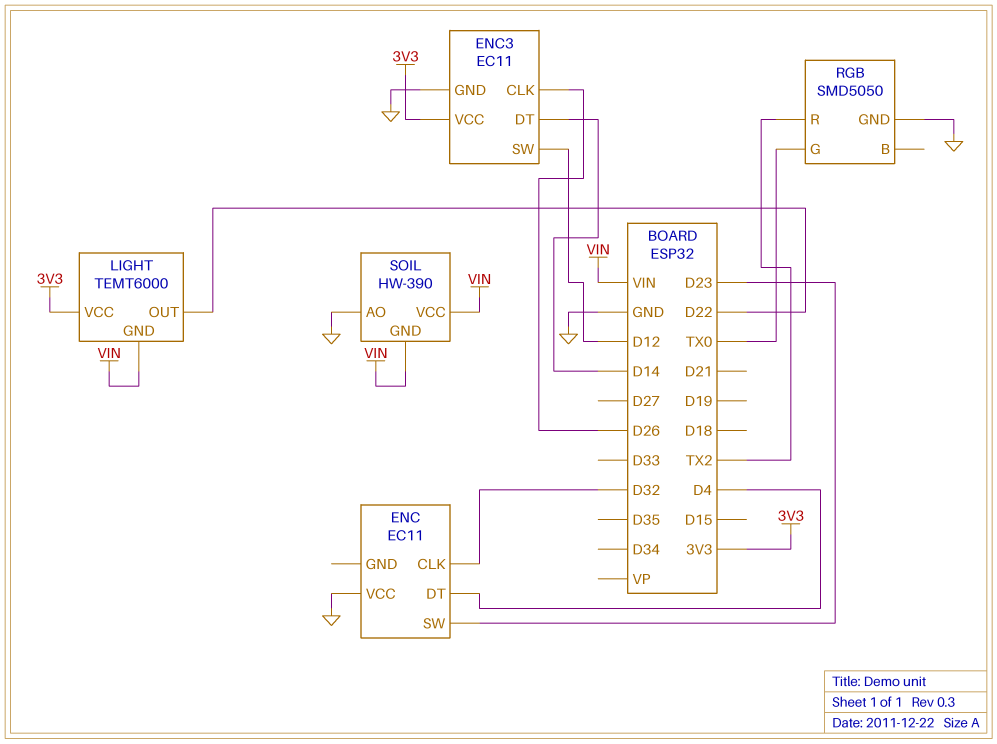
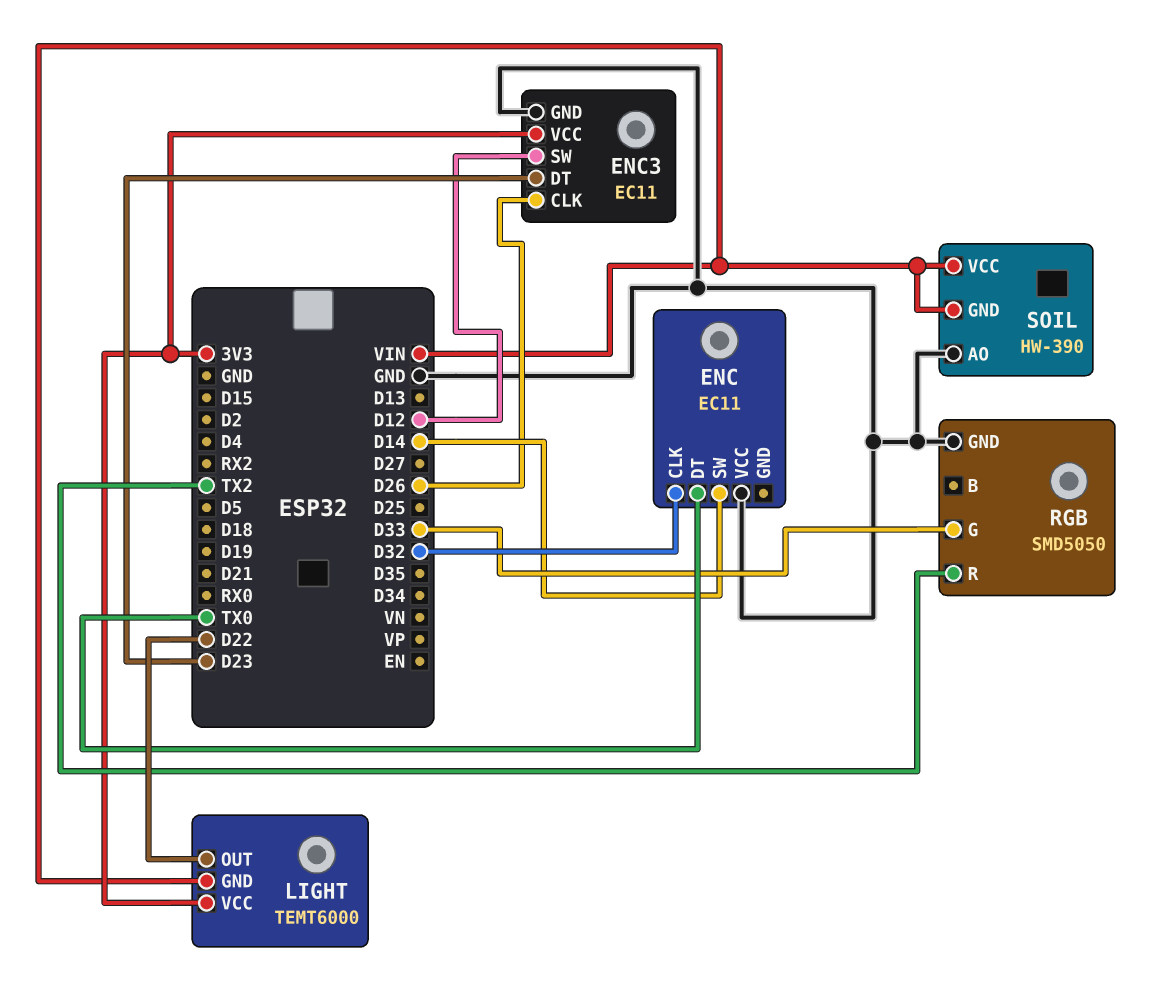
ENC pin DT: D4 -> TX0
ENC pin SW: D23 -> D14
ENC3 pin DT: D14 -> D23
RGB pin G: TX0 -> D33

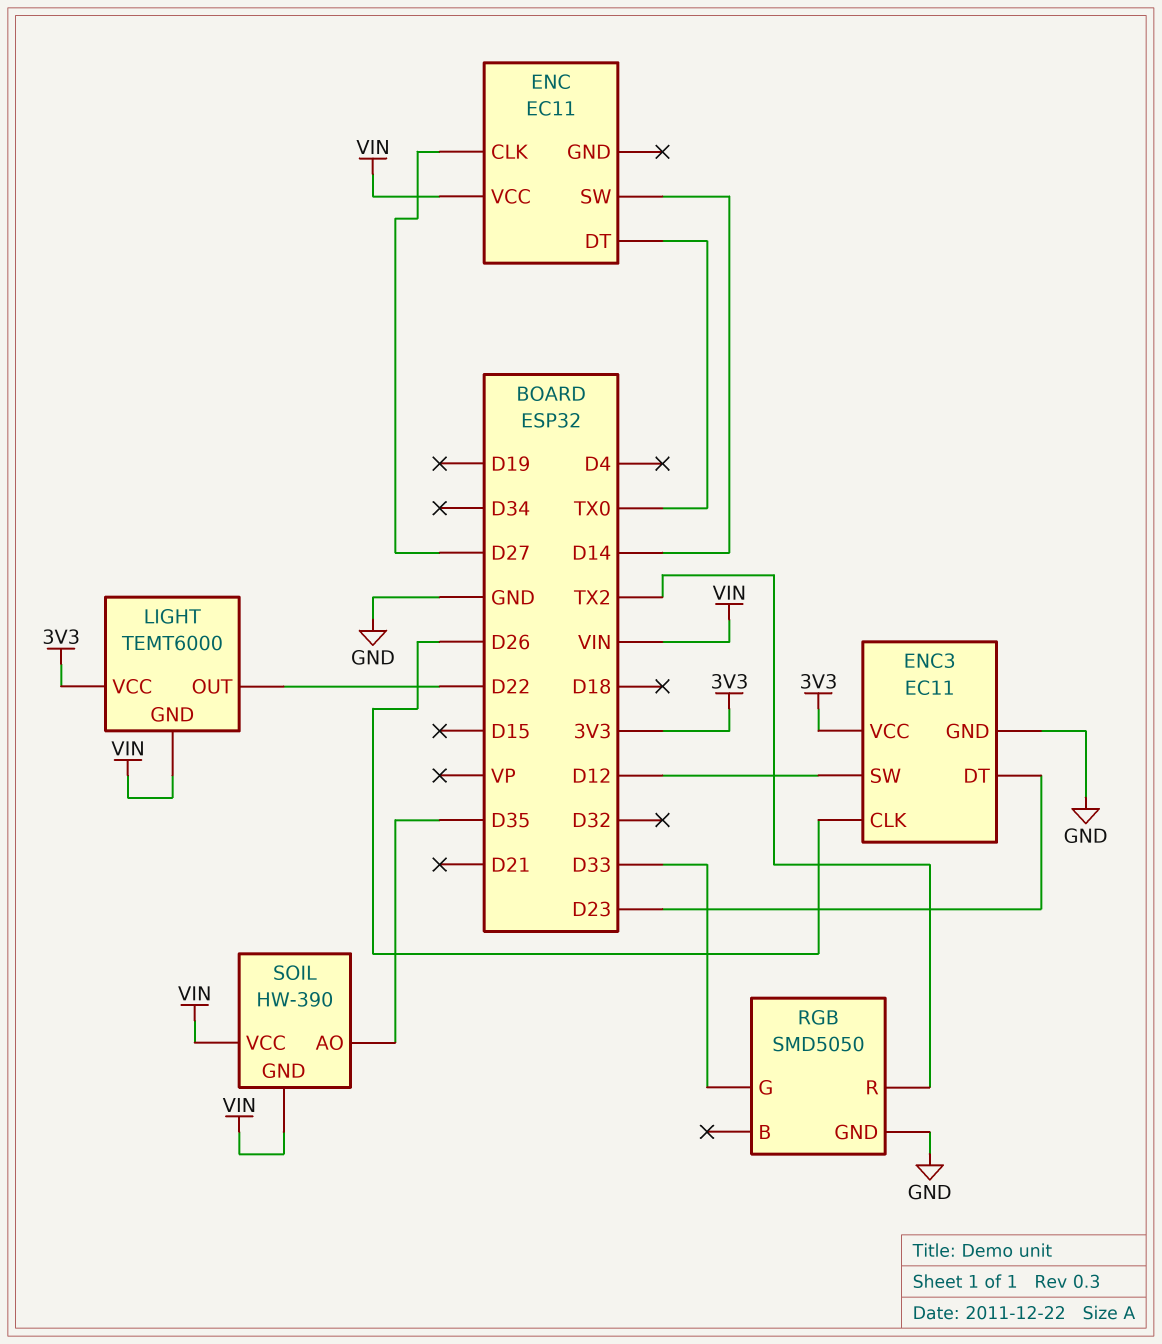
ENC pin CLK: D32 -> D27
ENC pin VCC: GND -> VIN
SOIL pin AO: GND -> D35

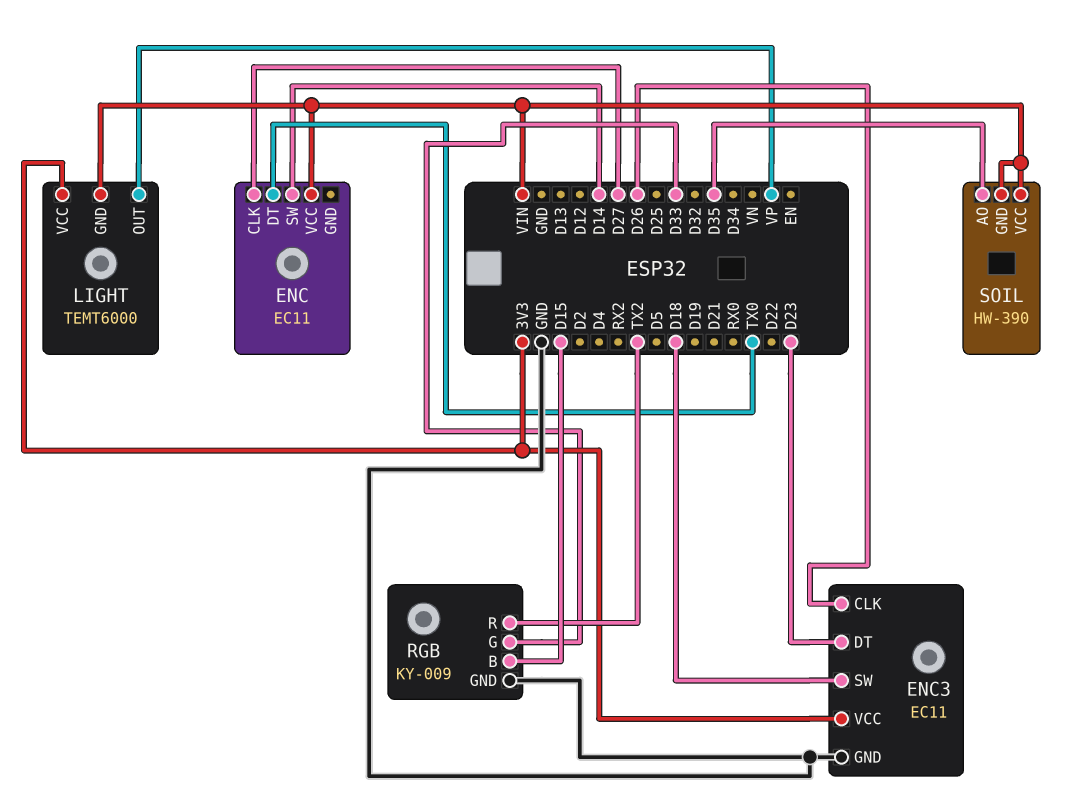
ENC3 pin SW: D12 -> D18
LIGHT pin OUT: D22 -> VP
RGB: SMD5050 -> KY-009
RGB pin B: none -> D15

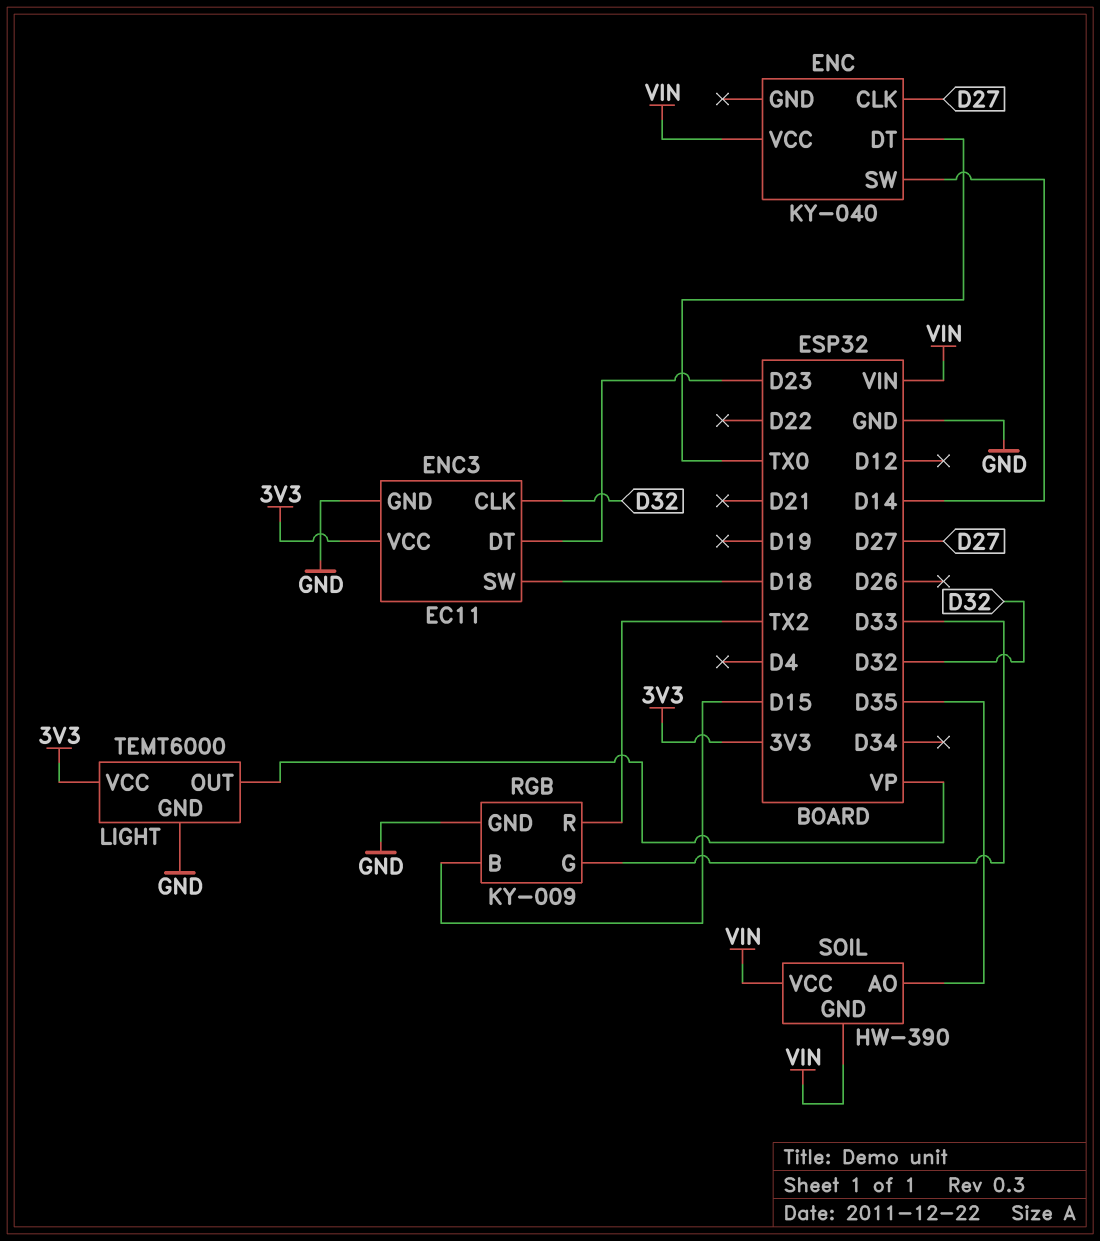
ENC: EC11 -> KY-040
ENC3 pin CLK: D26 -> D32
LIGHT pin GND: VIN -> GND

